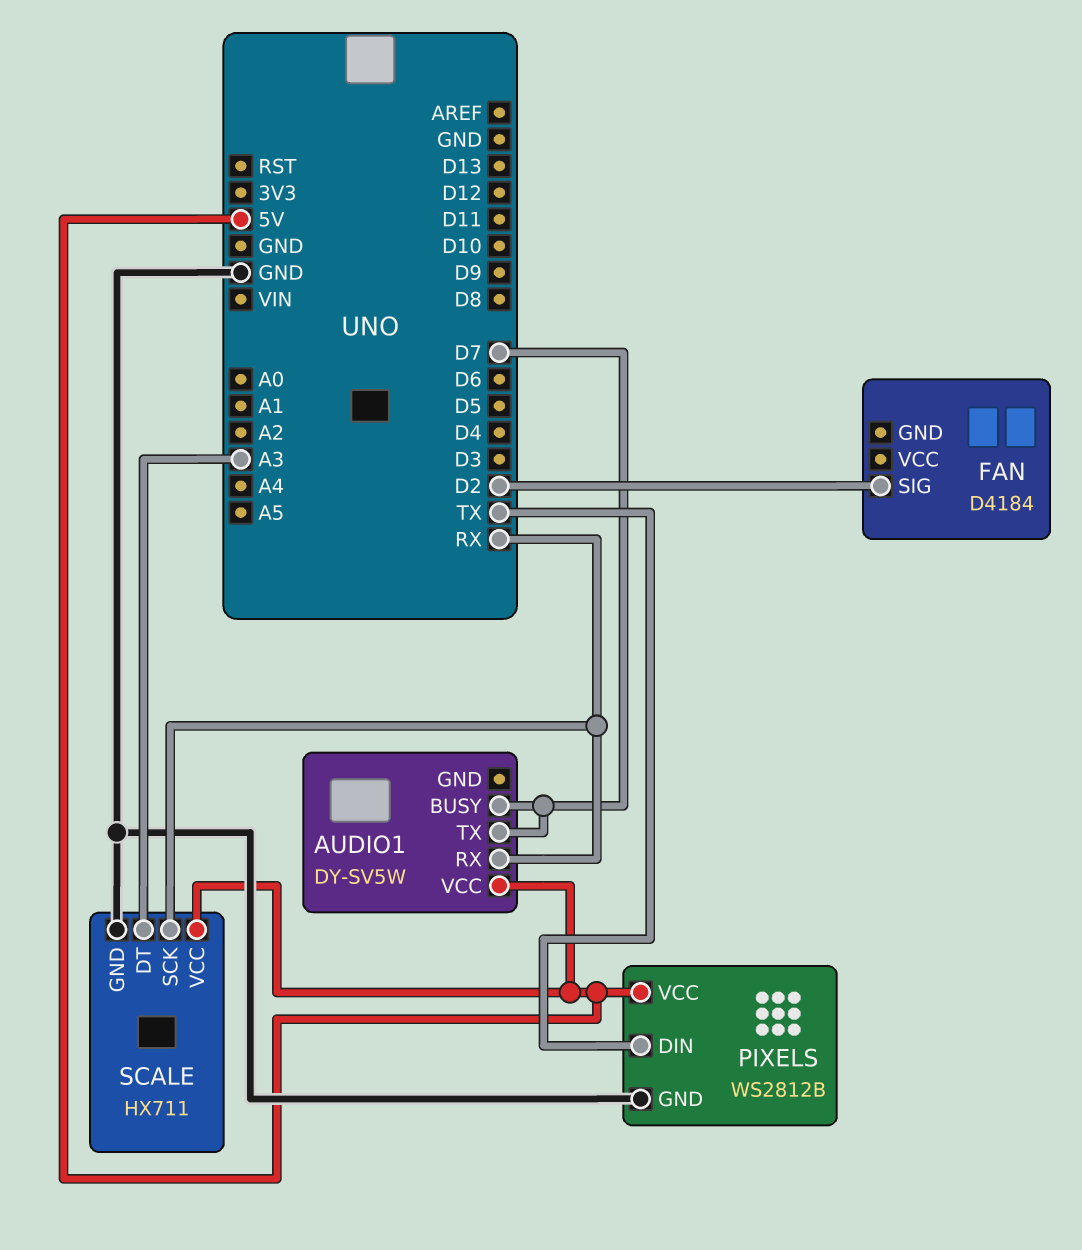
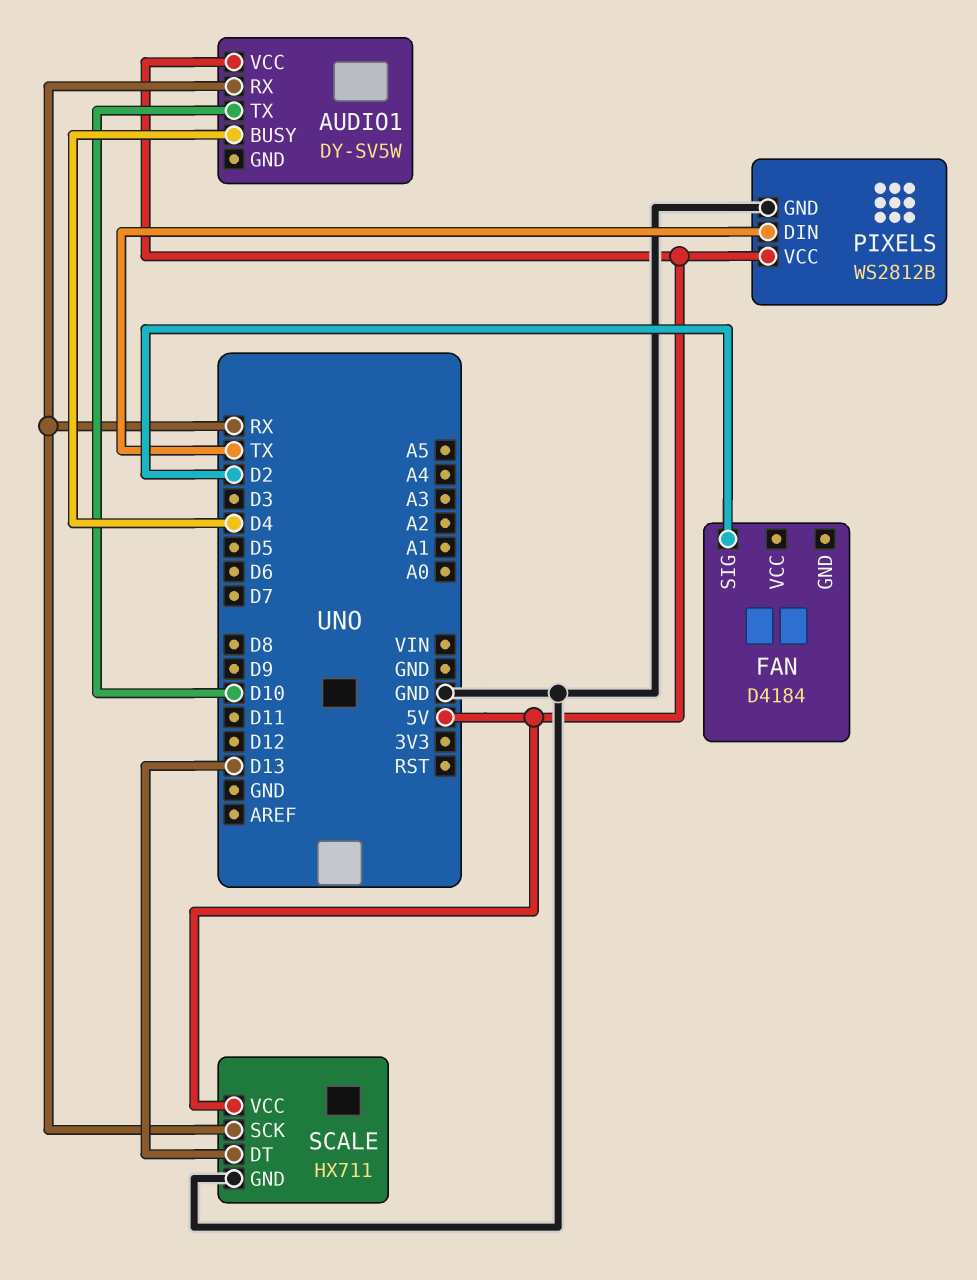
AUDIO1 pin BUSY: D7 -> D4
AUDIO1 pin TX: D7 -> D10
SCALE pin DT: A3 -> D13

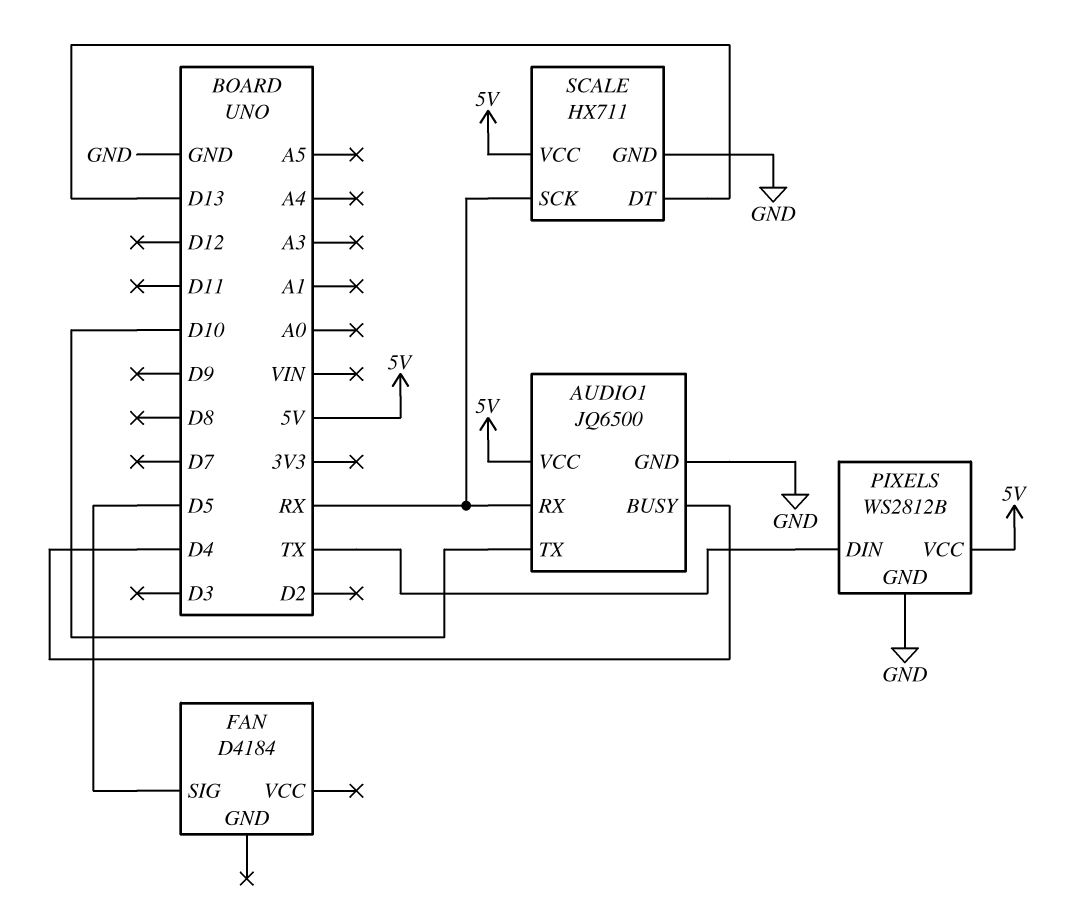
AUDIO1: DY-SV5W -> JQ6500
AUDIO1 pin GND: none -> GND
FAN pin SIG: D2 -> D5

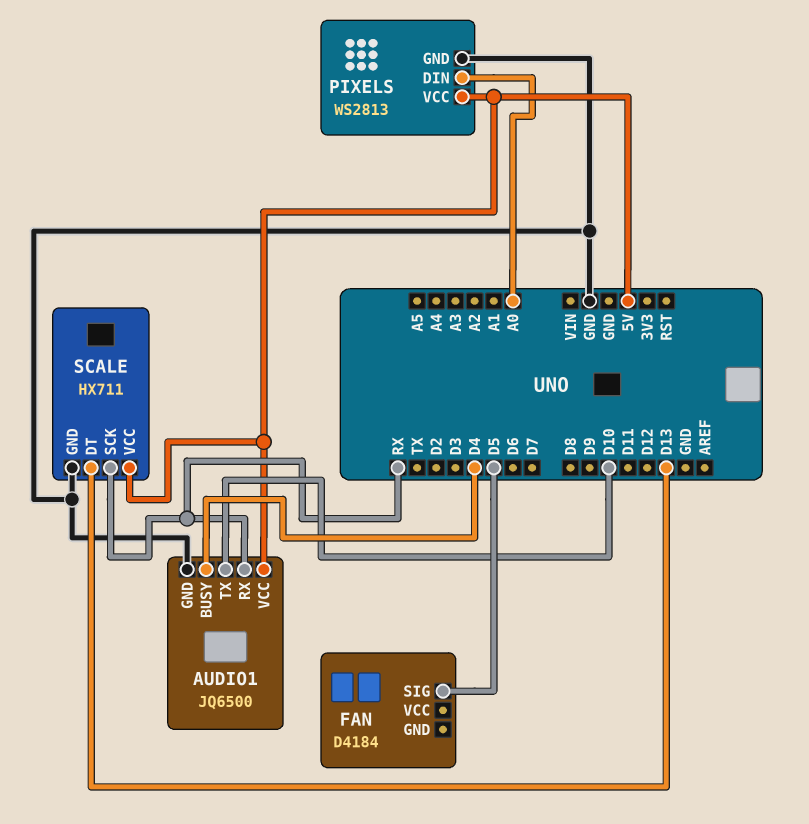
PIXELS: WS2812B -> WS2813
PIXELS pin DIN: TX -> A0

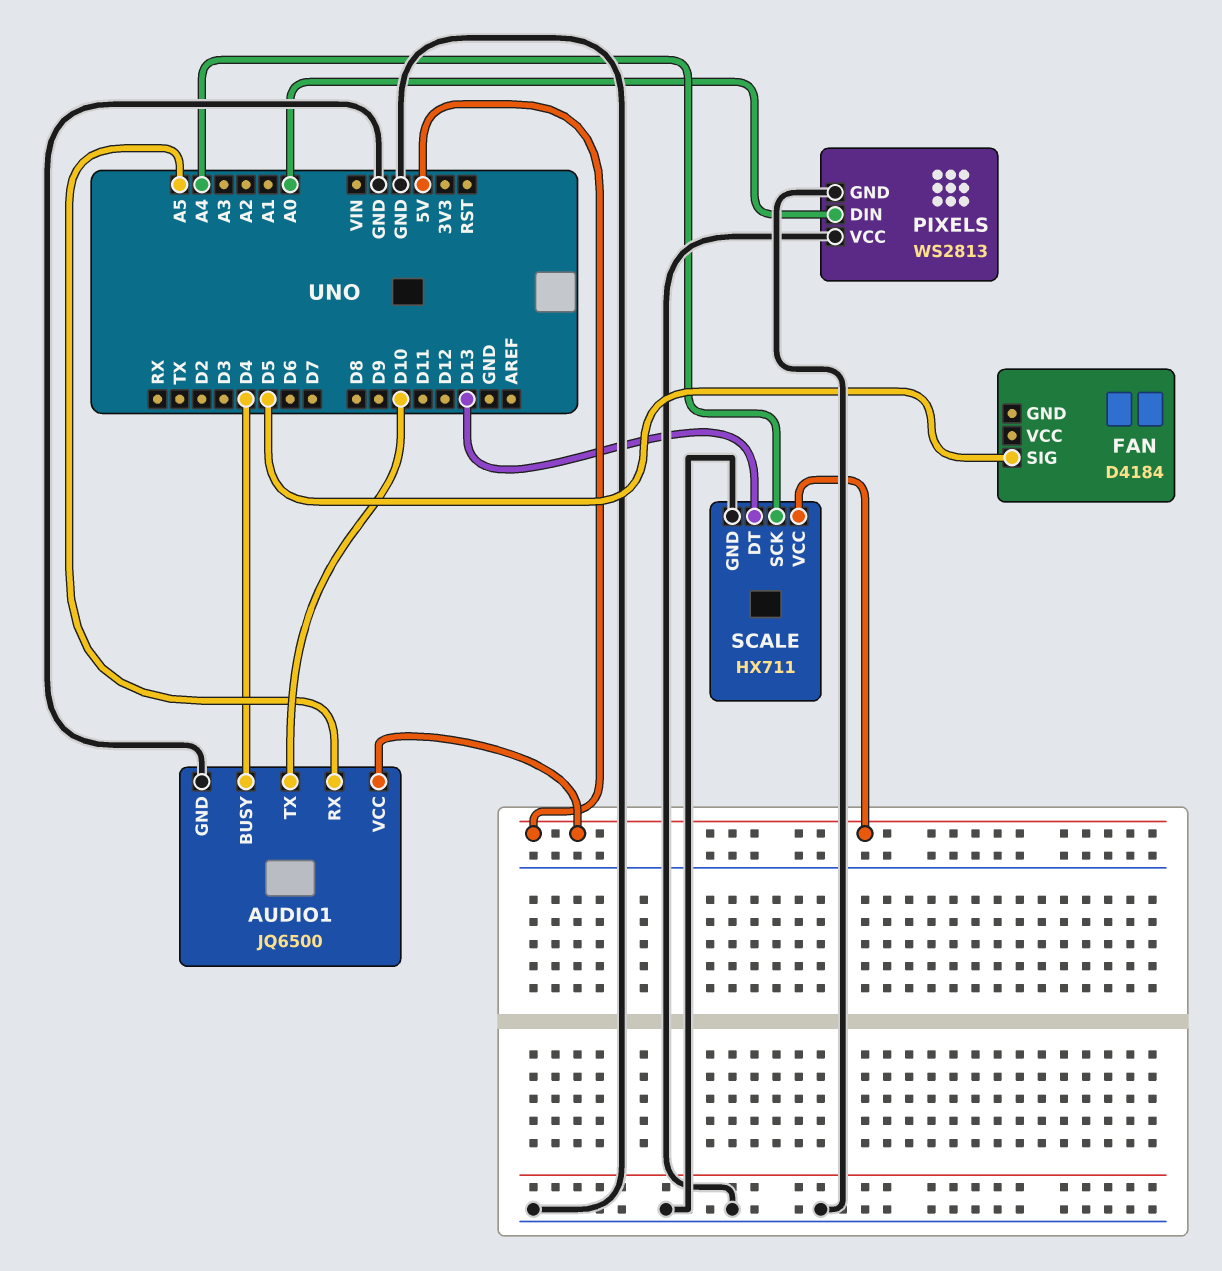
AUDIO1 pin RX: RX -> A5
PIXELS pin VCC: 5V -> GND
SCALE pin SCK: RX -> A4

